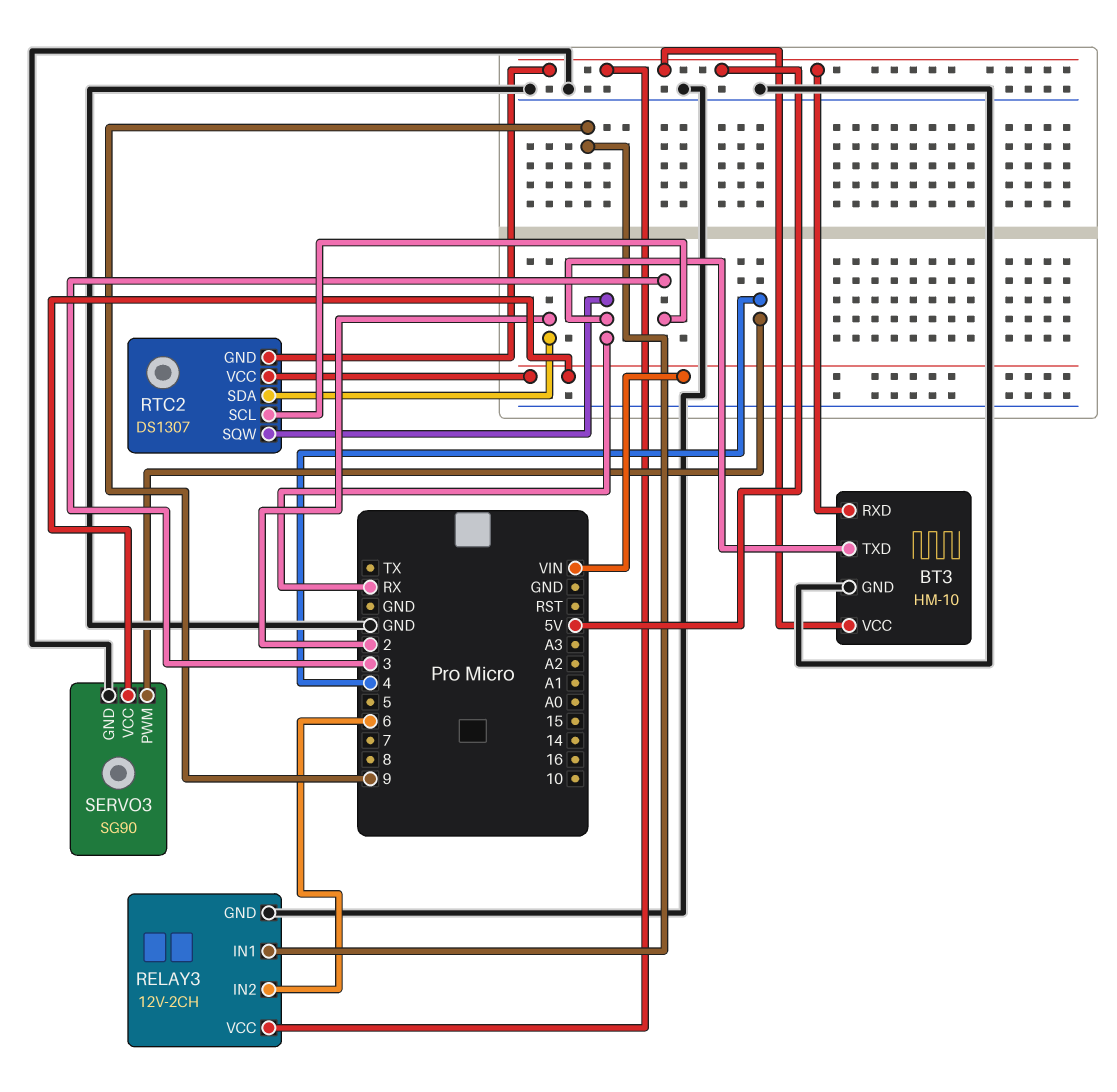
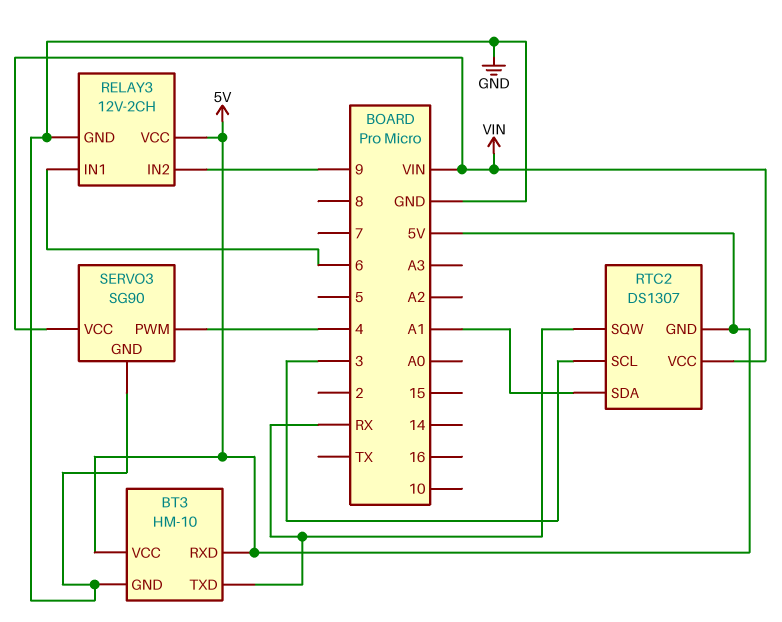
RELAY3 pin IN1: 9 -> 6
RELAY3 pin IN2: 6 -> 9
RTC2 pin SDA: 2 -> A1

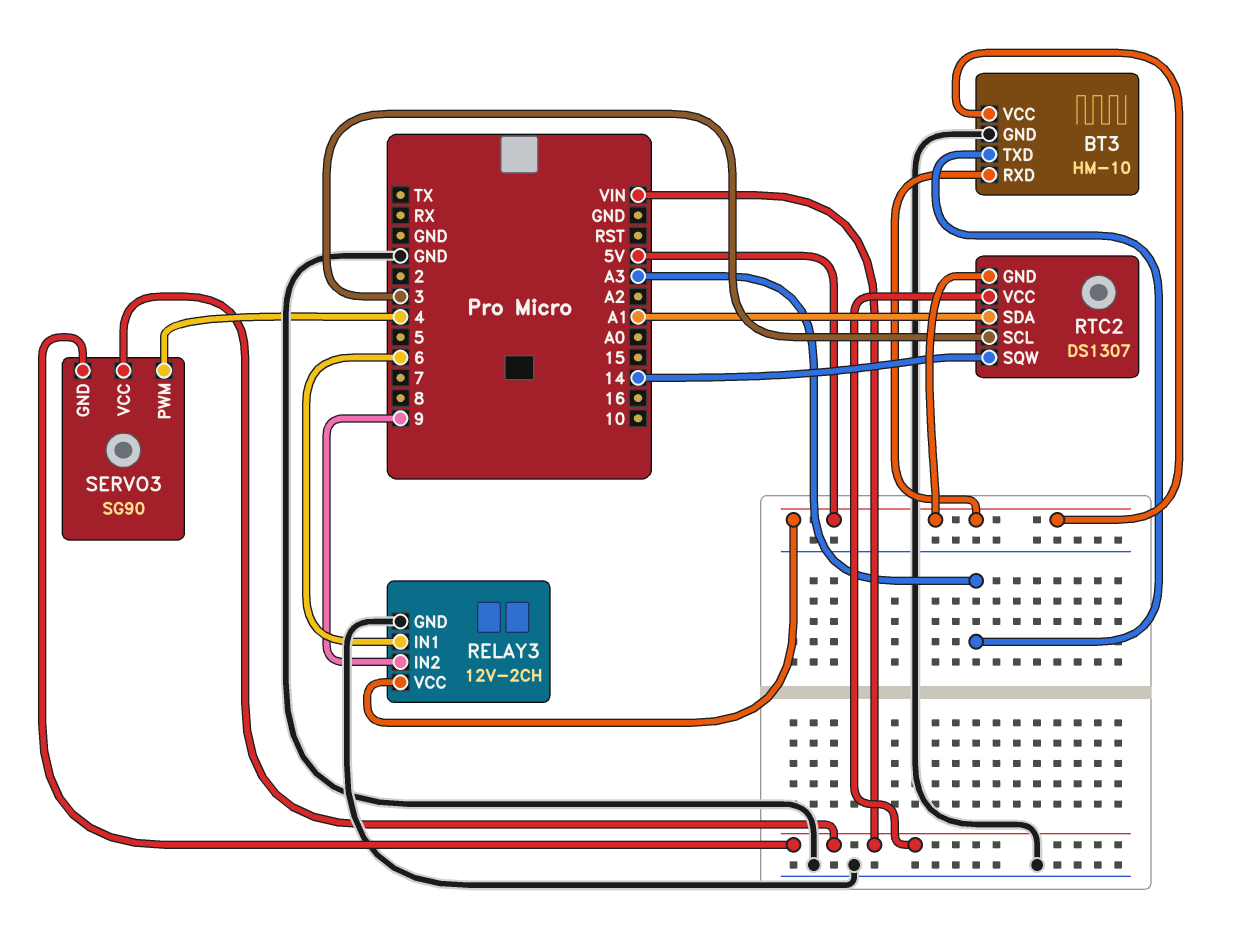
BT3 pin TXD: RX -> A3
RTC2 pin SQW: RX -> 14
SERVO3 pin GND: GND -> VIN

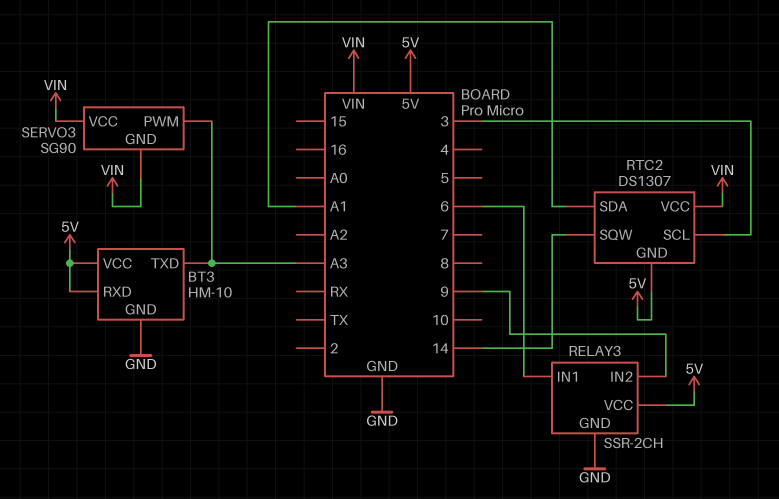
RELAY3: 12V-2CH -> SSR-2CH
SERVO3 pin PWM: 4 -> A3

